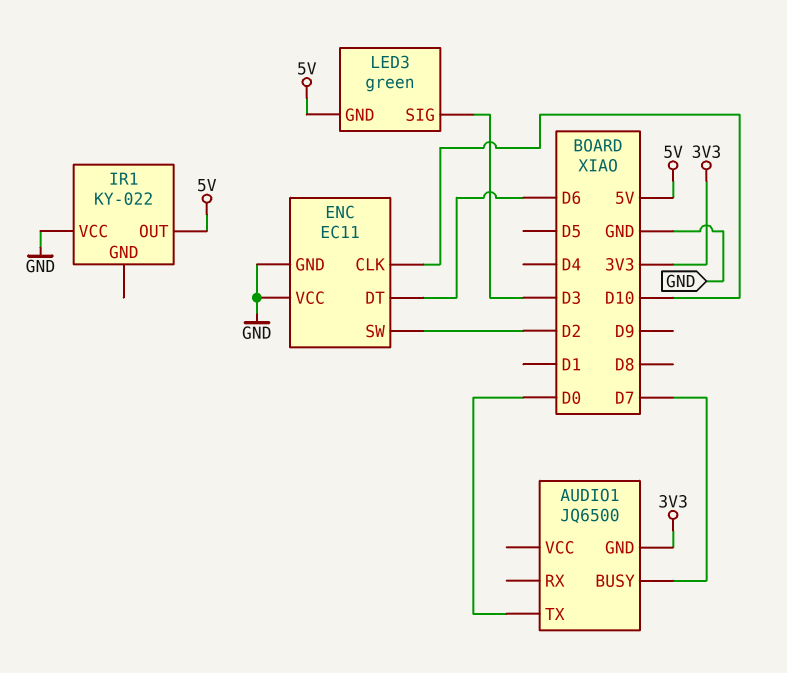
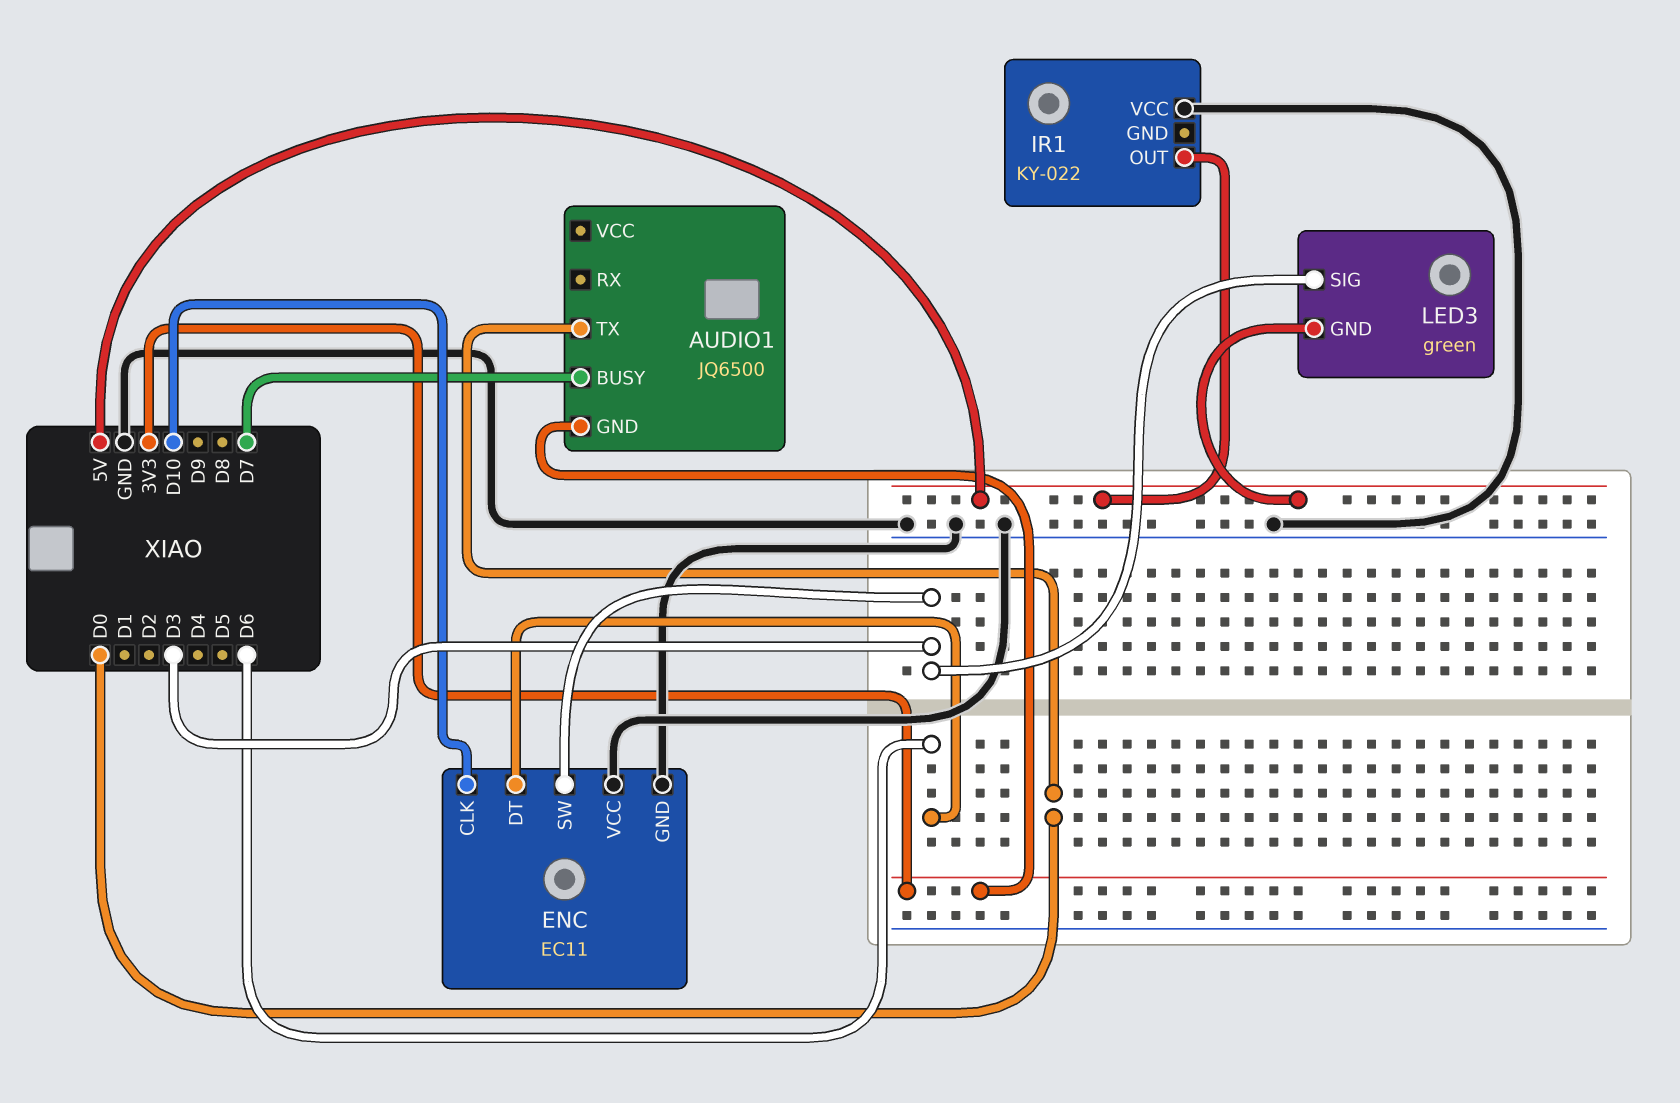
ENC pin SW: D2 -> D3

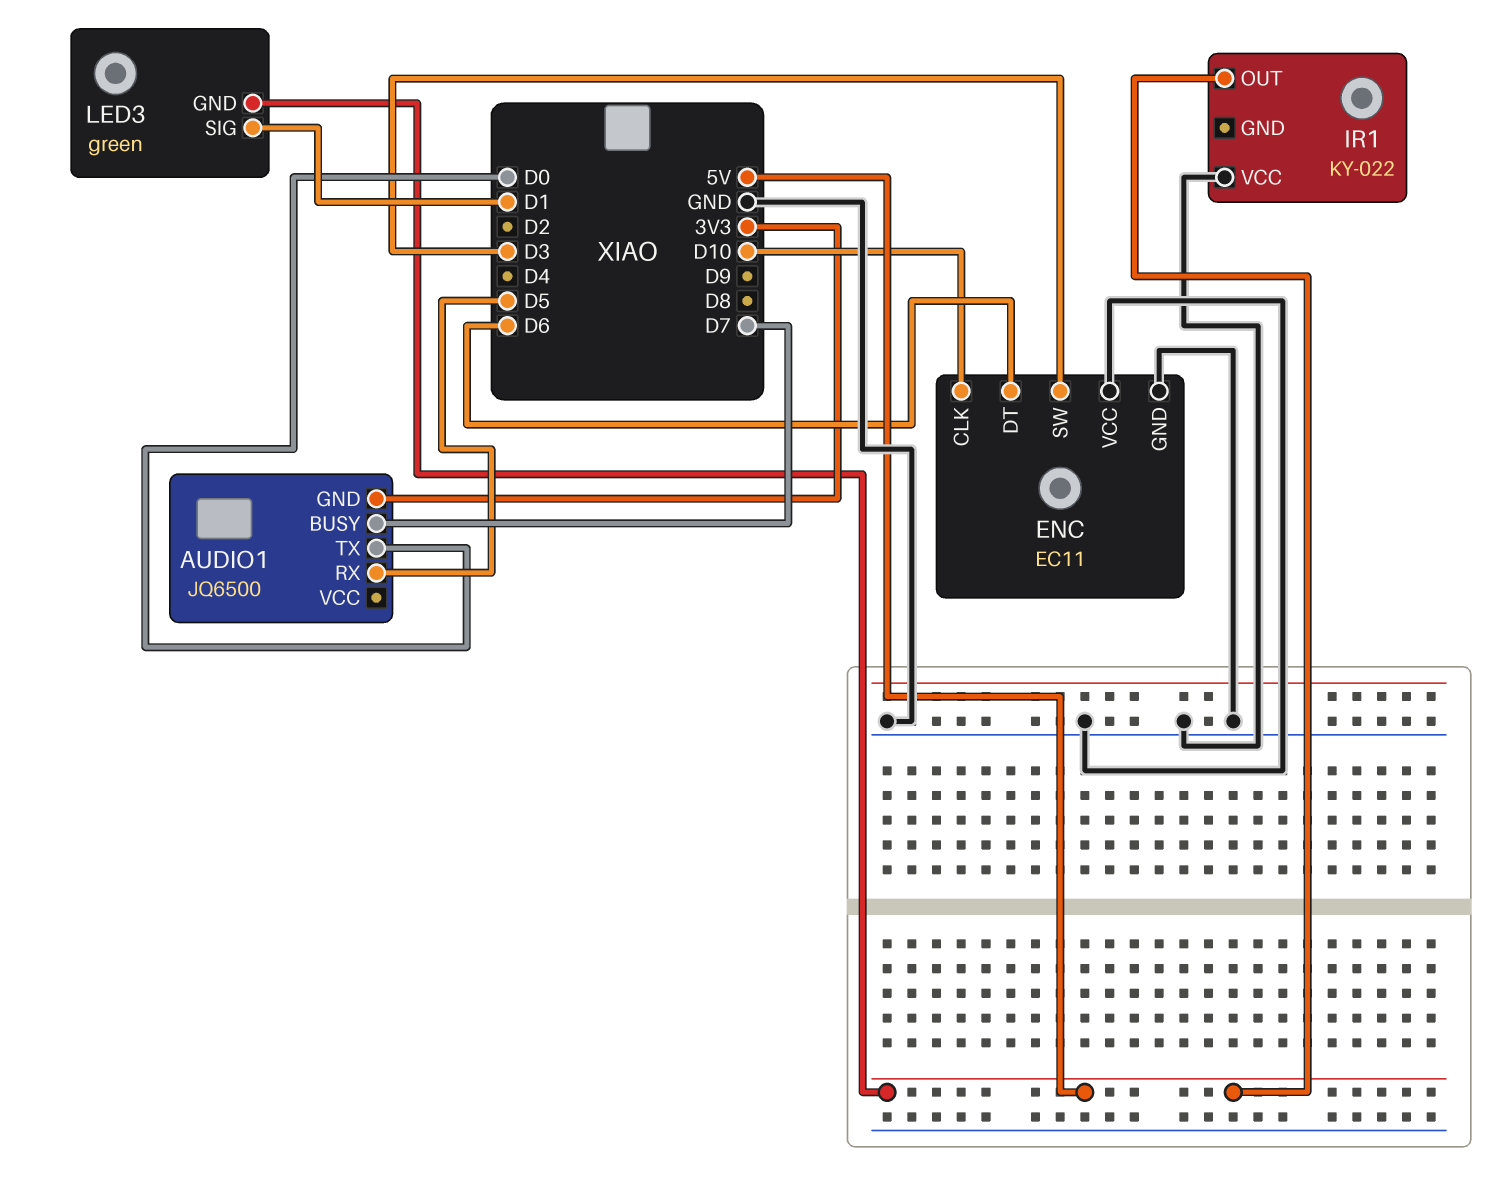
AUDIO1 pin RX: none -> D5
LED3 pin SIG: D3 -> D1

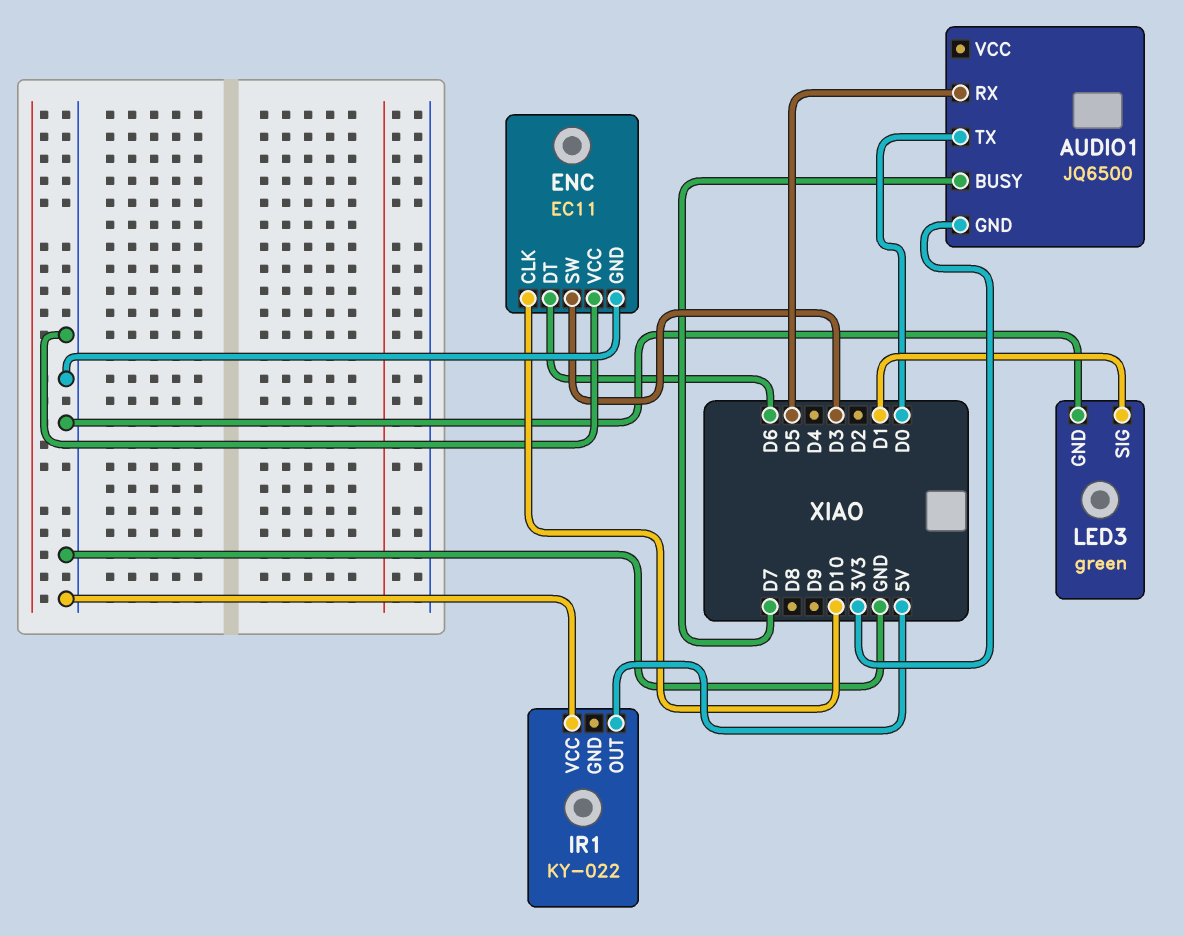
LED3 pin GND: 5V -> GND

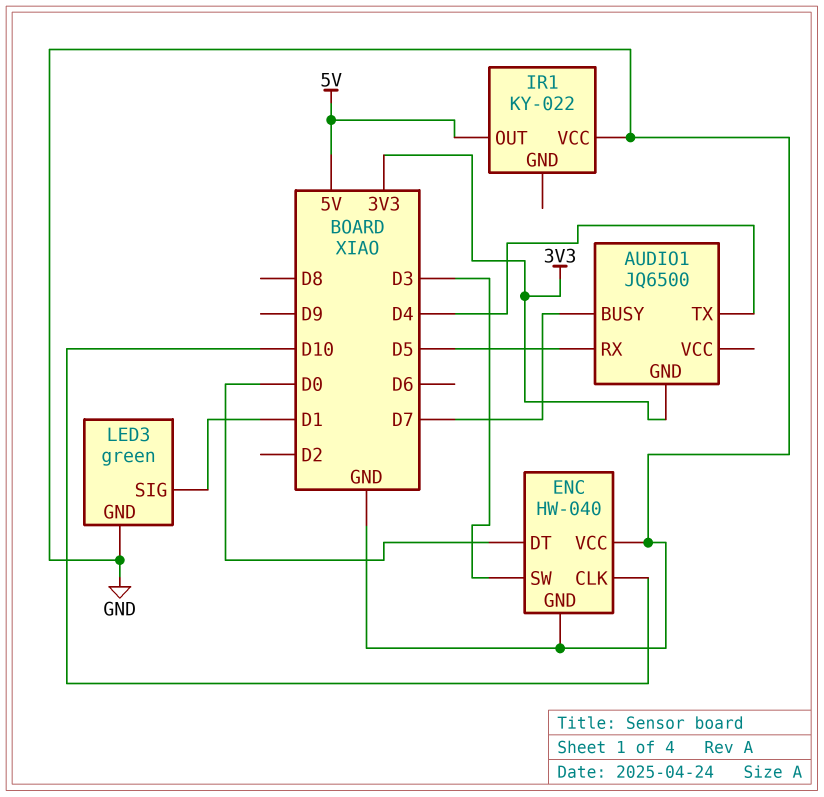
AUDIO1 pin TX: D0 -> D4
ENC: EC11 -> HW-040
ENC pin DT: D6 -> D0

